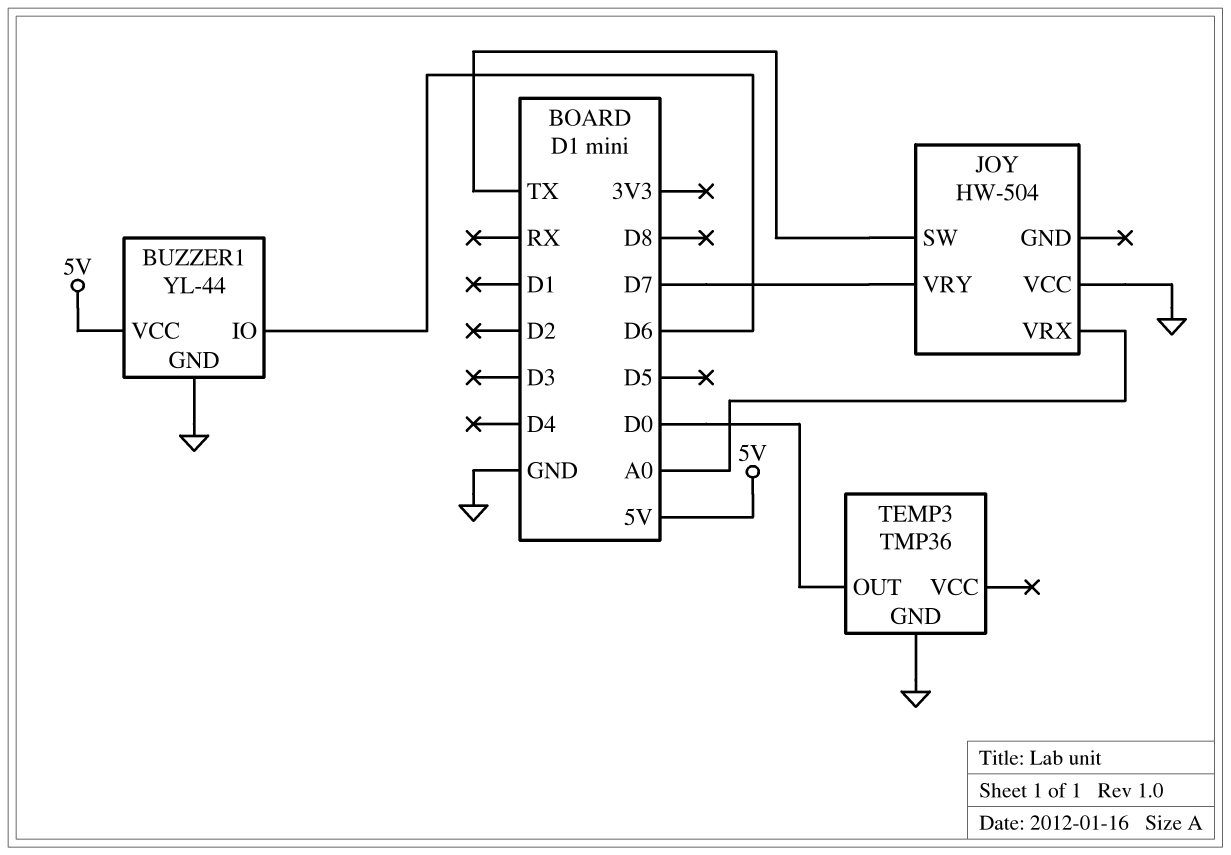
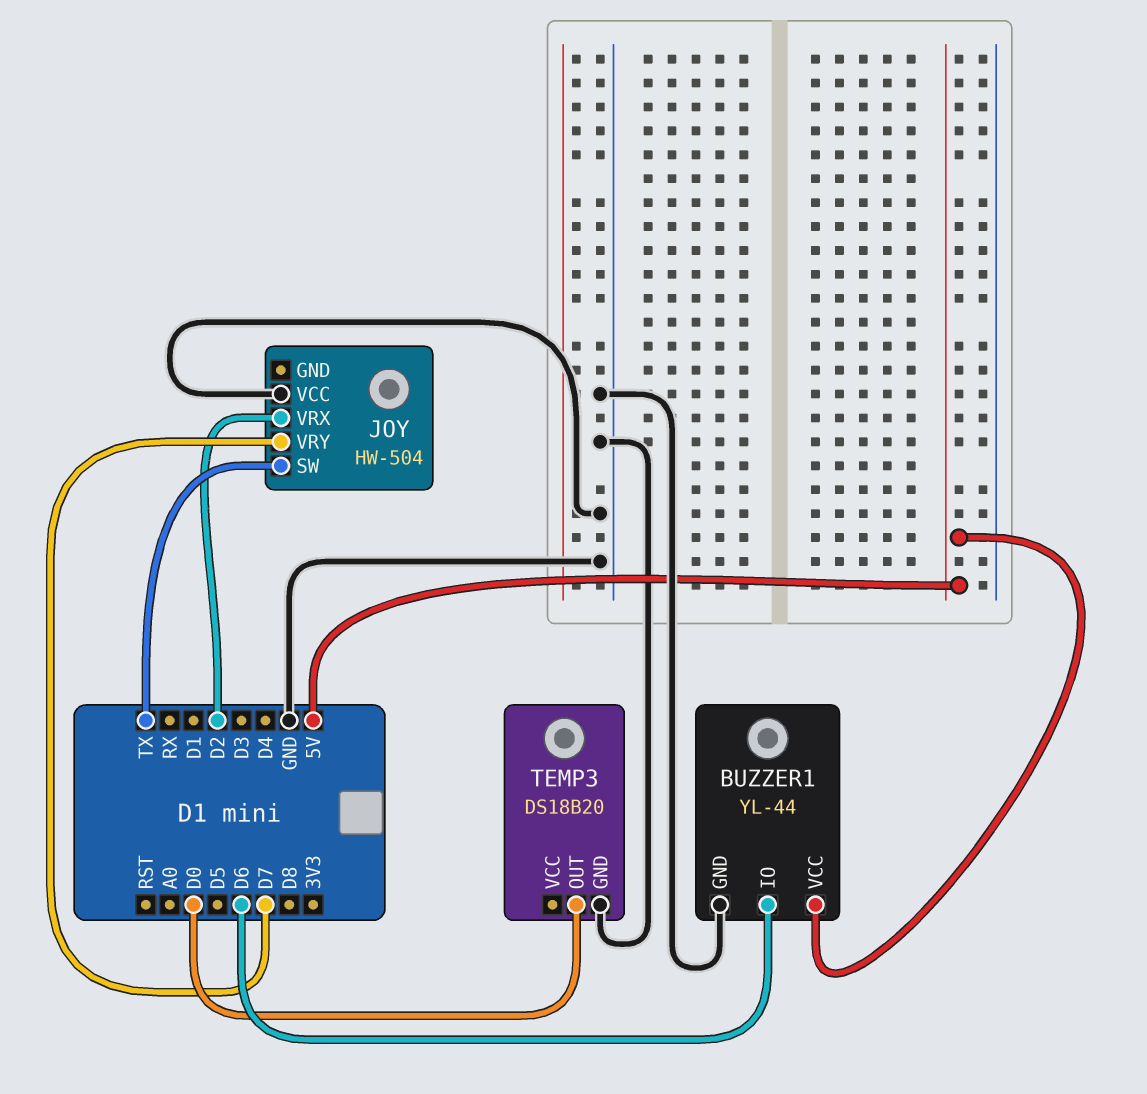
JOY pin VRX: A0 -> D2
TEMP3: TMP36 -> DS18B20

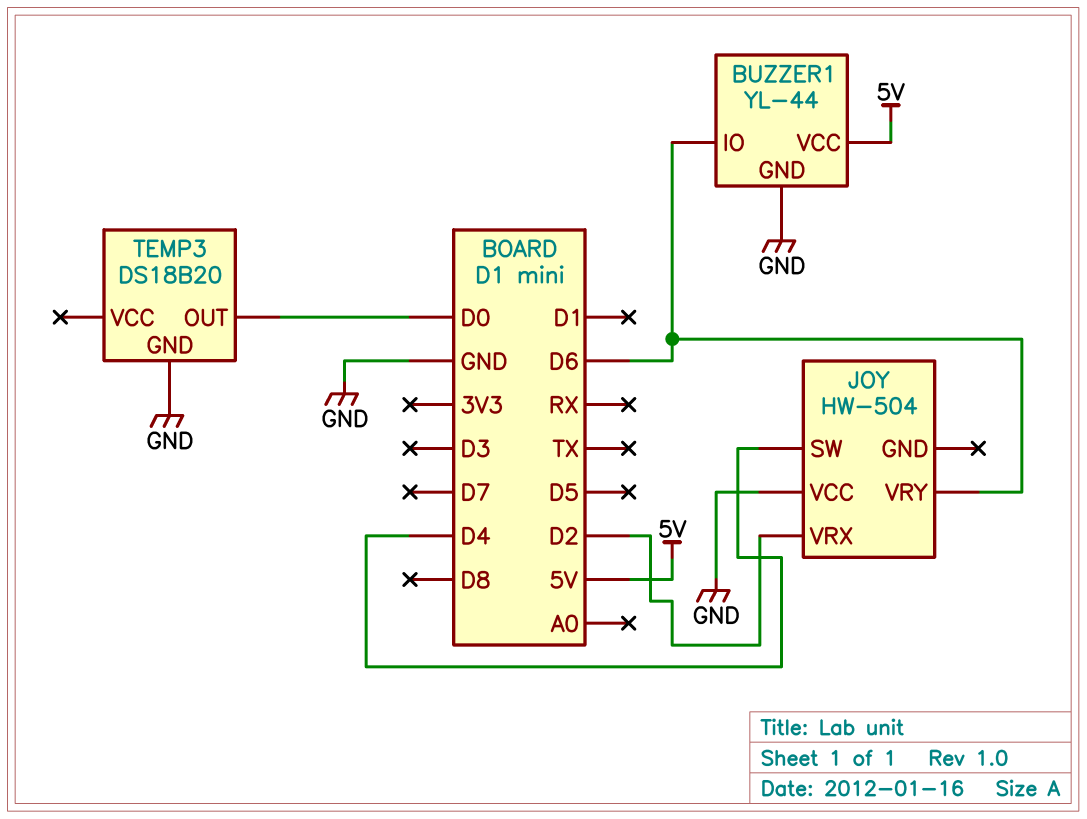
JOY pin SW: TX -> D4
JOY pin VRY: D7 -> D6

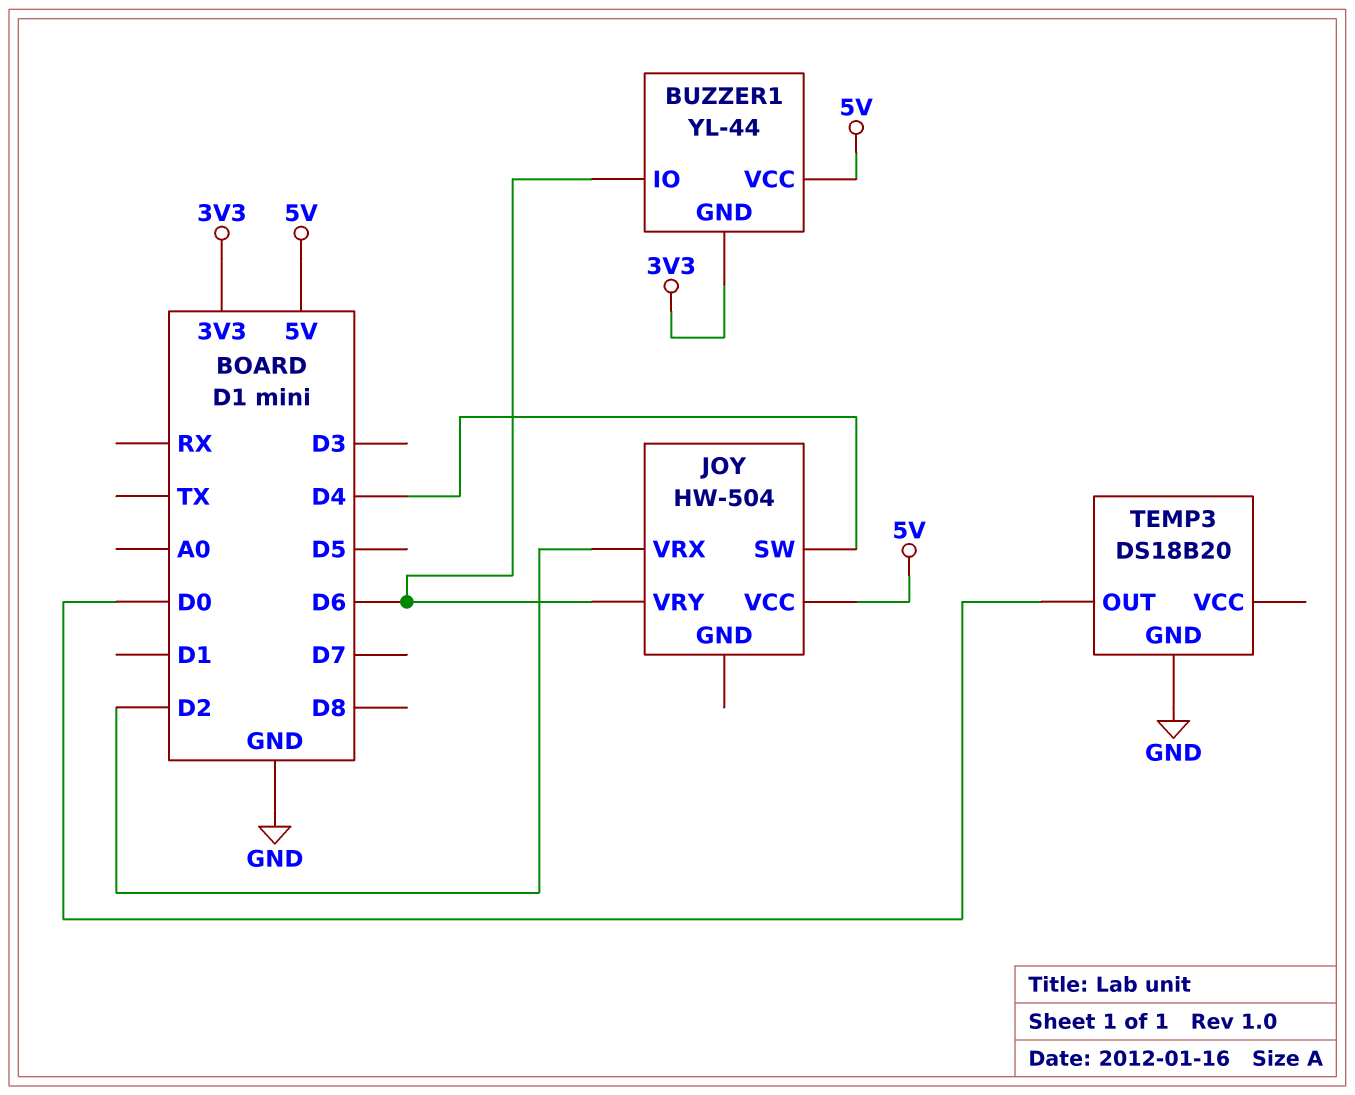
BUZZER1 pin GND: GND -> 3V3
JOY pin VCC: GND -> 5V

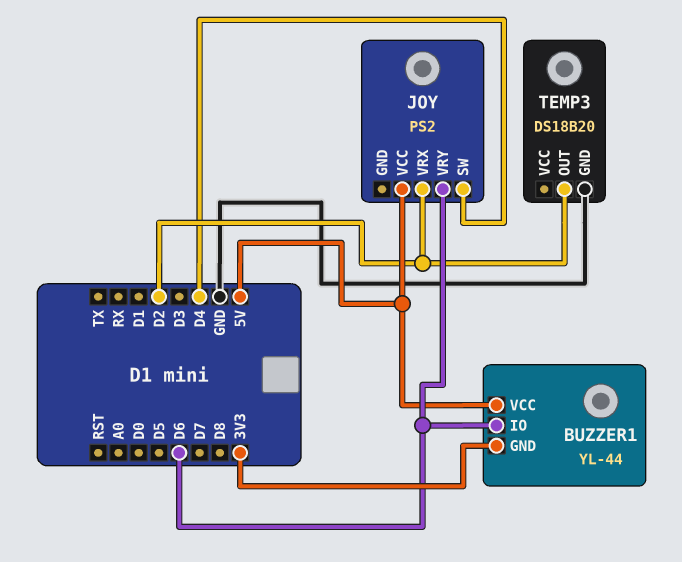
JOY: HW-504 -> PS2
TEMP3 pin OUT: D0 -> D2

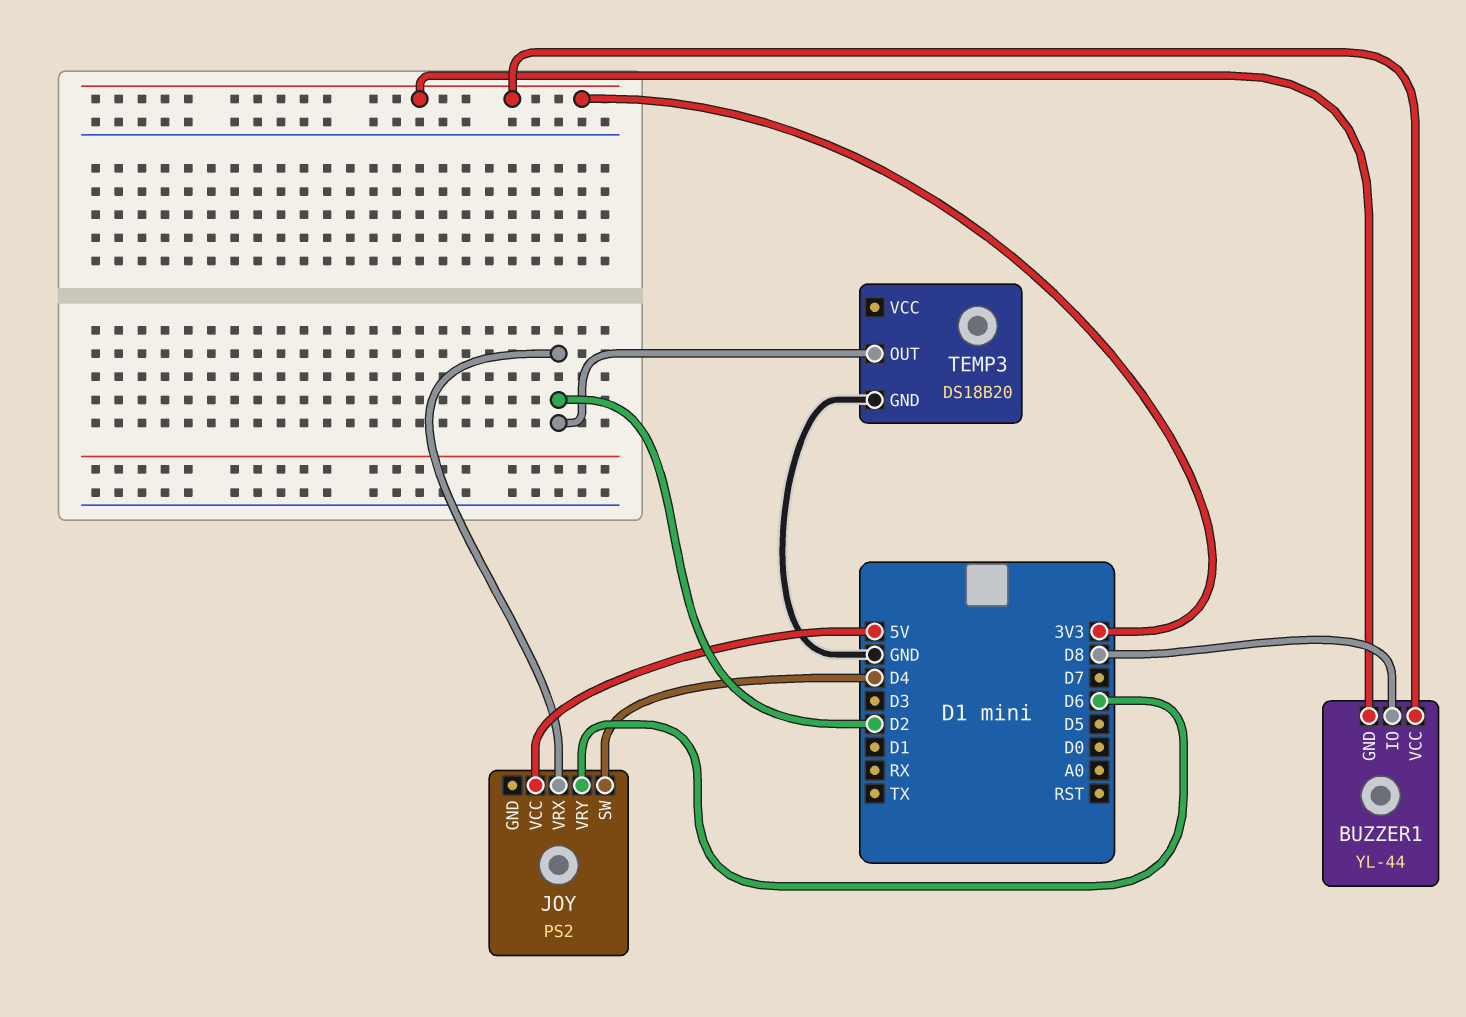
BUZZER1 pin IO: D6 -> D8
BUZZER1 pin VCC: 5V -> 3V3

